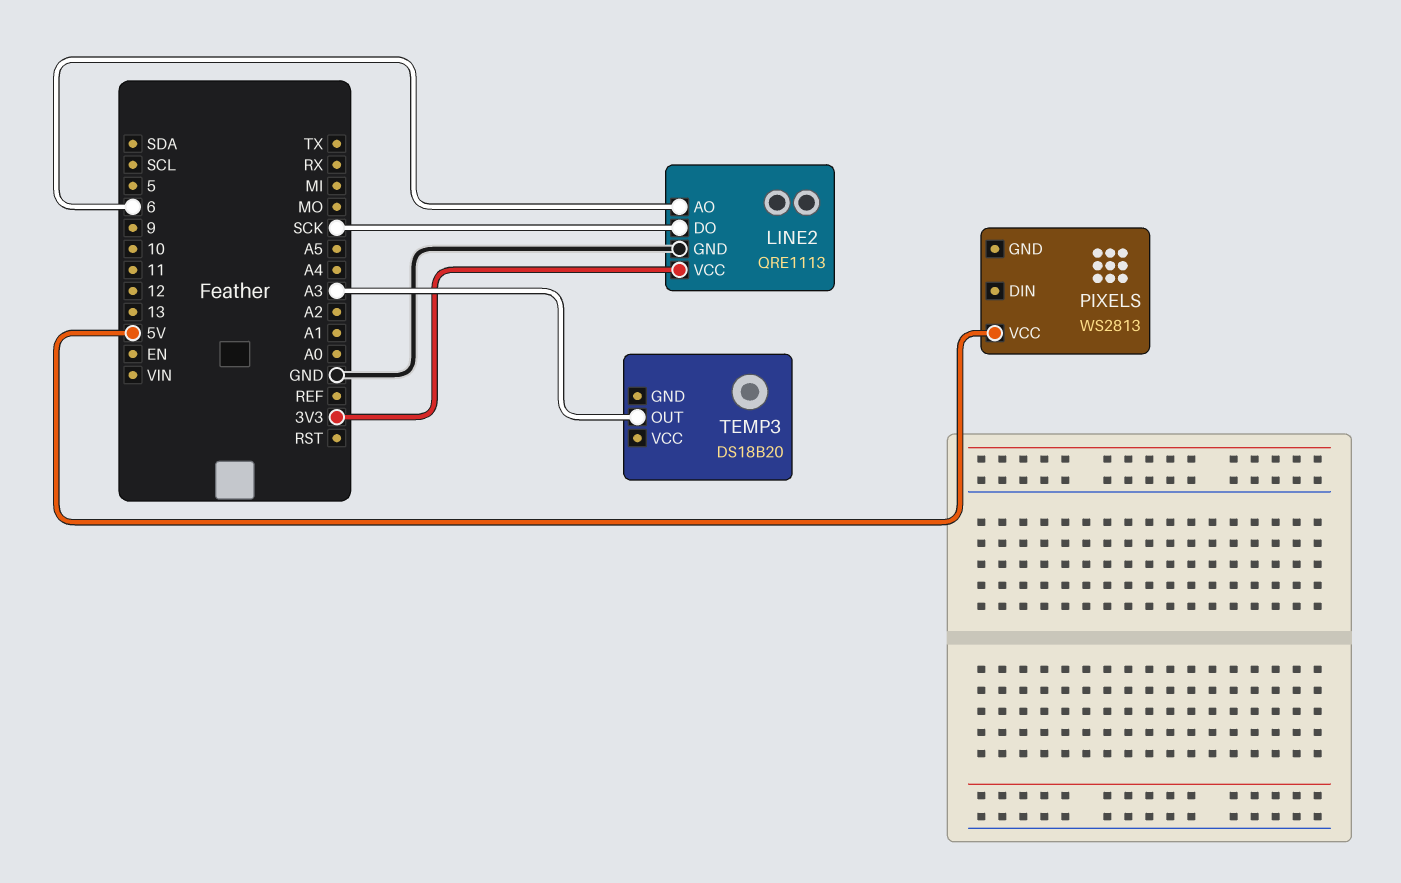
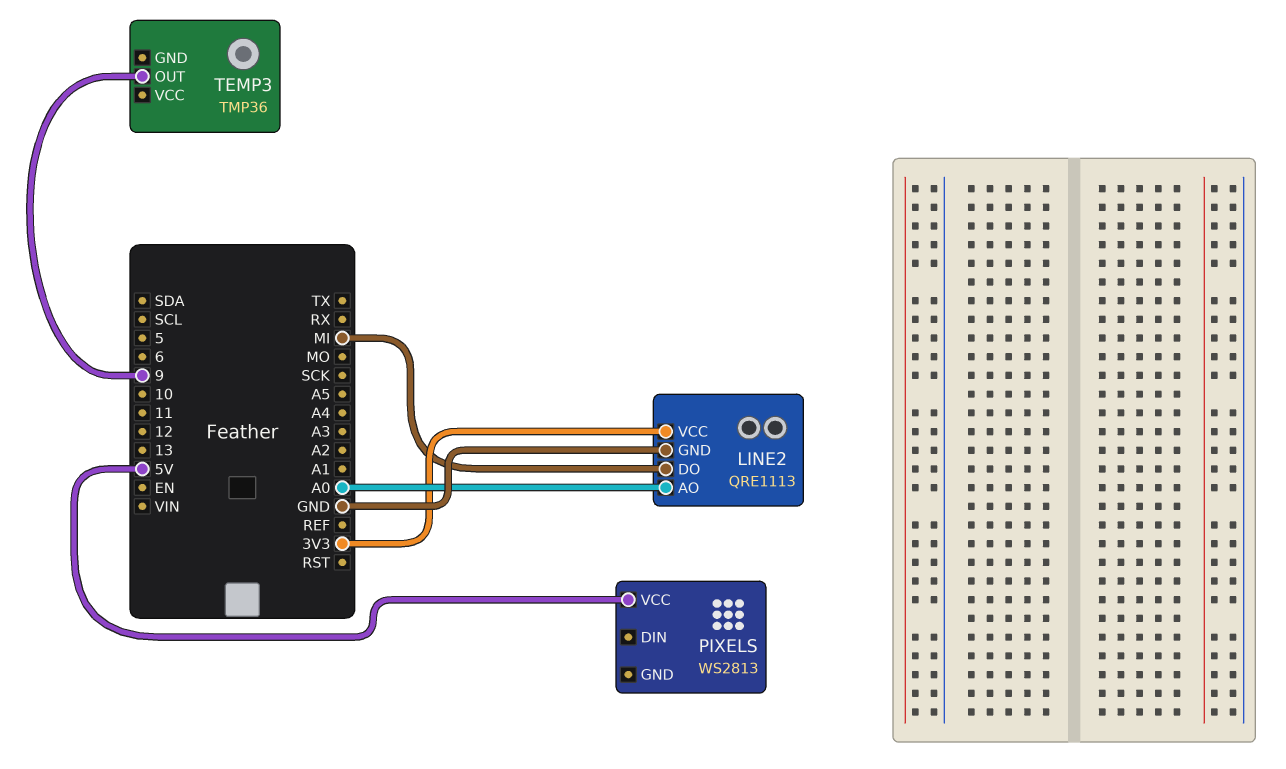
LINE2 pin AO: 6 -> A0
LINE2 pin DO: SCK -> MI
TEMP3: DS18B20 -> TMP36
TEMP3 pin OUT: A3 -> 9

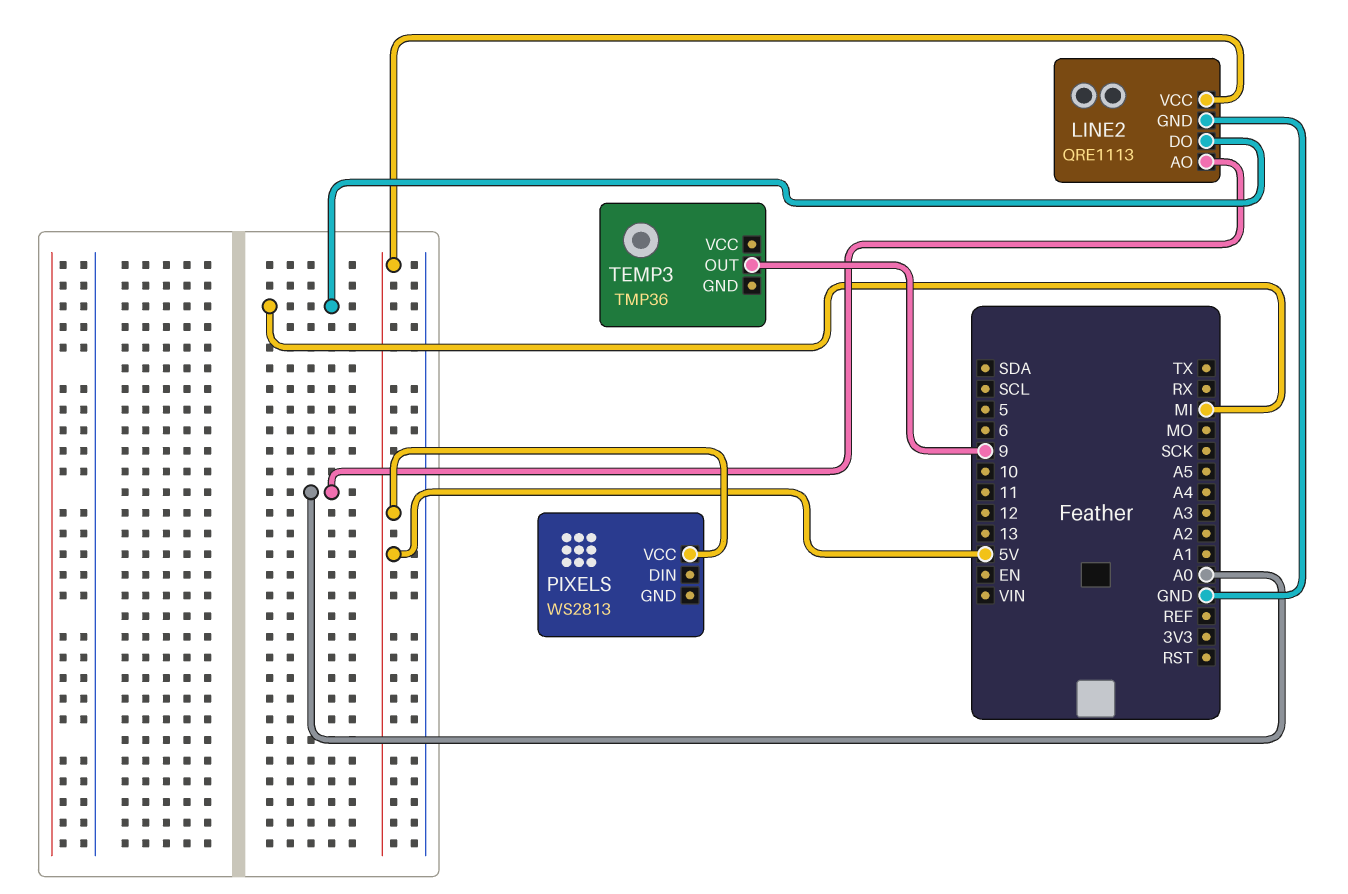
LINE2 pin VCC: 3V3 -> 5V

